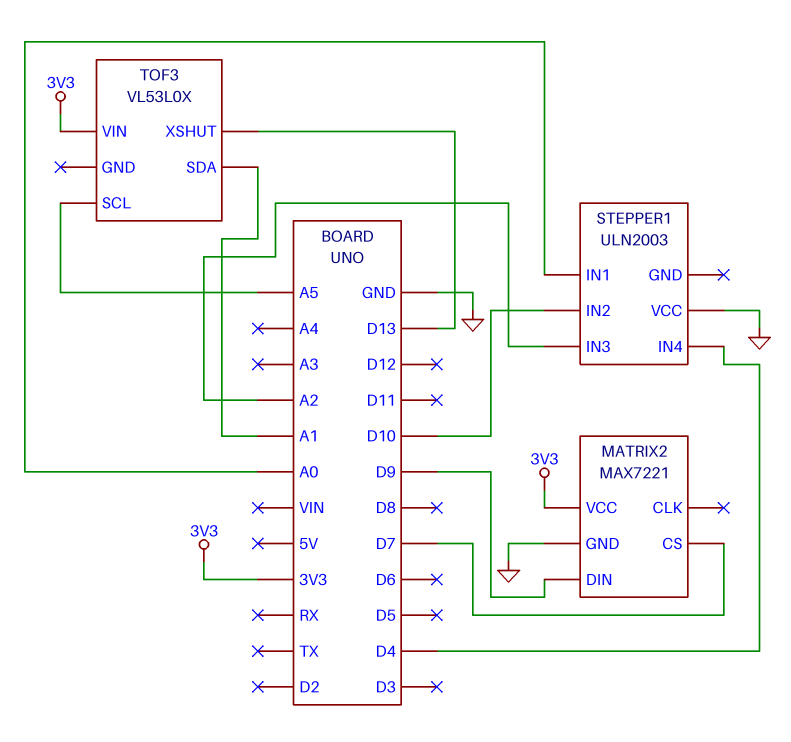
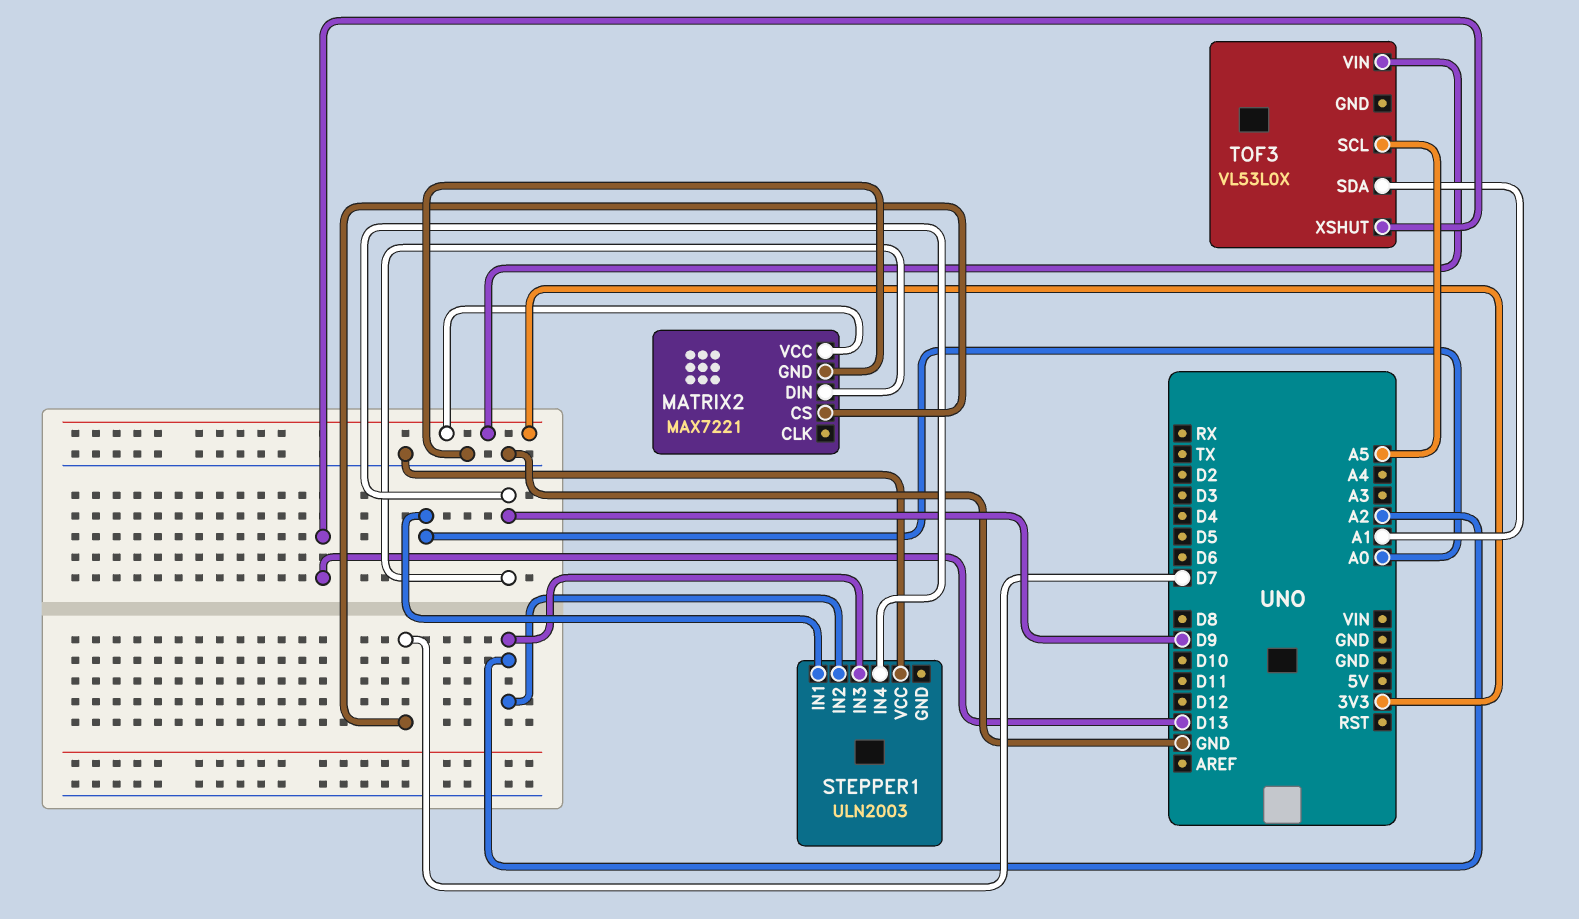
STEPPER1 pin IN2: D10 -> A2
STEPPER1 pin IN4: D4 -> D9

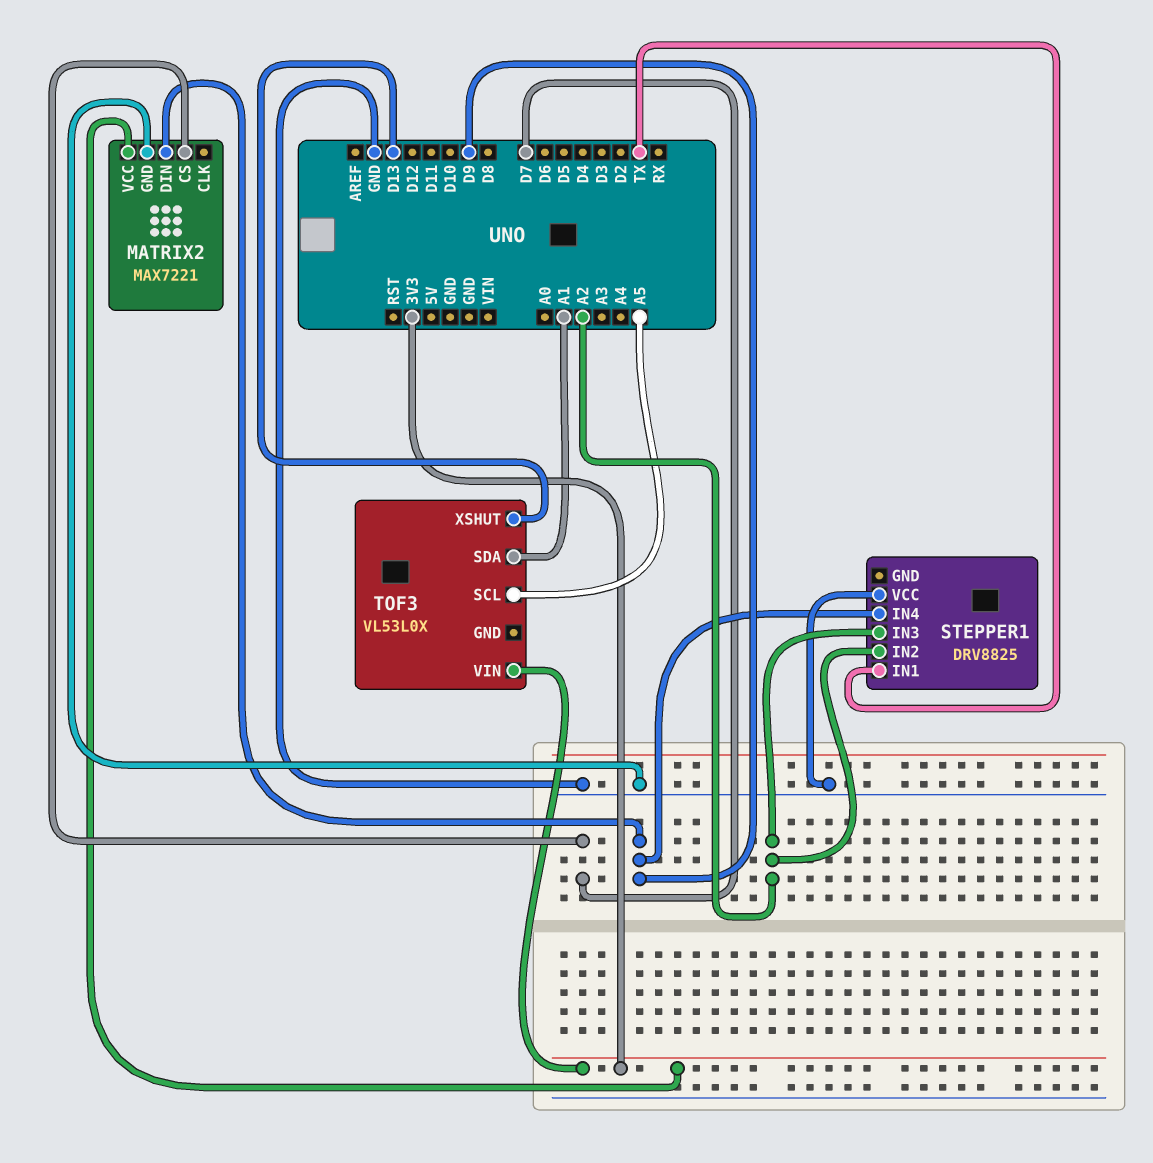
STEPPER1: ULN2003 -> DRV8825
STEPPER1 pin IN1: A0 -> TX

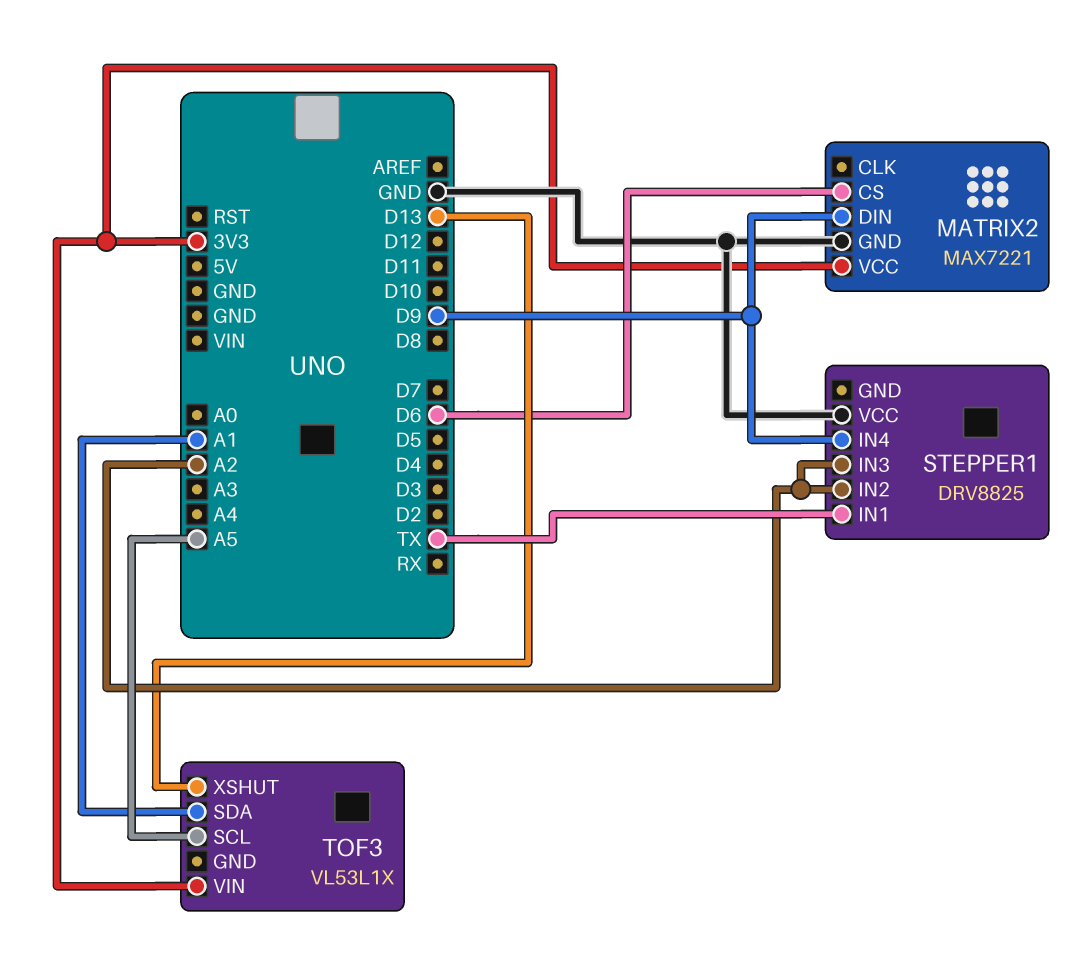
MATRIX2 pin CS: D7 -> D6
TOF3: VL53L0X -> VL53L1X

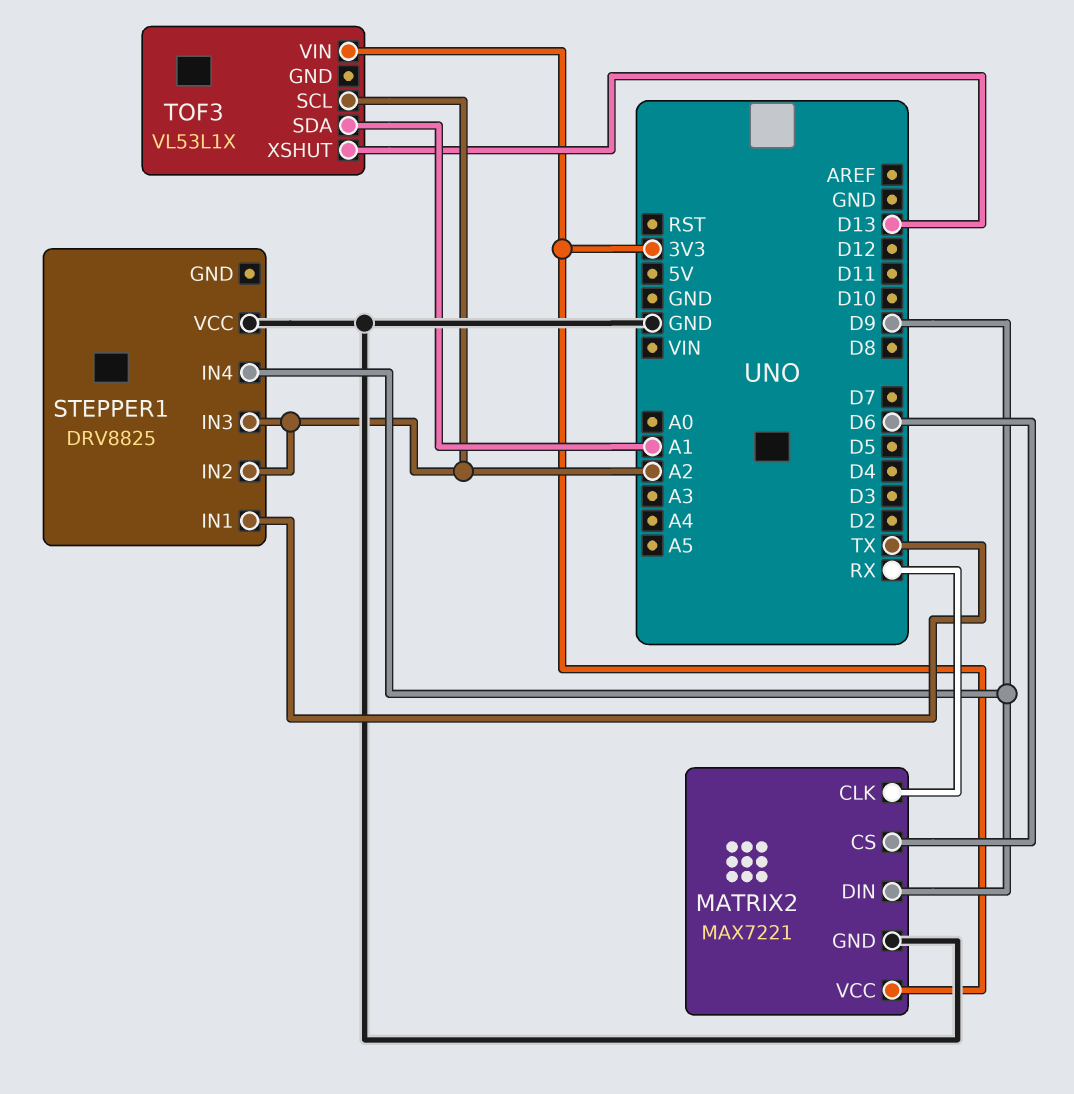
MATRIX2 pin CLK: none -> RX
TOF3 pin SCL: A5 -> A2

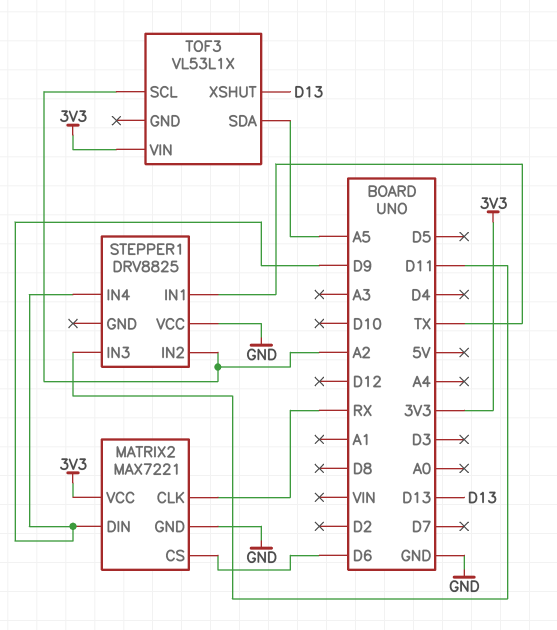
STEPPER1 pin IN3: A2 -> D11
TOF3 pin SDA: A1 -> A5

